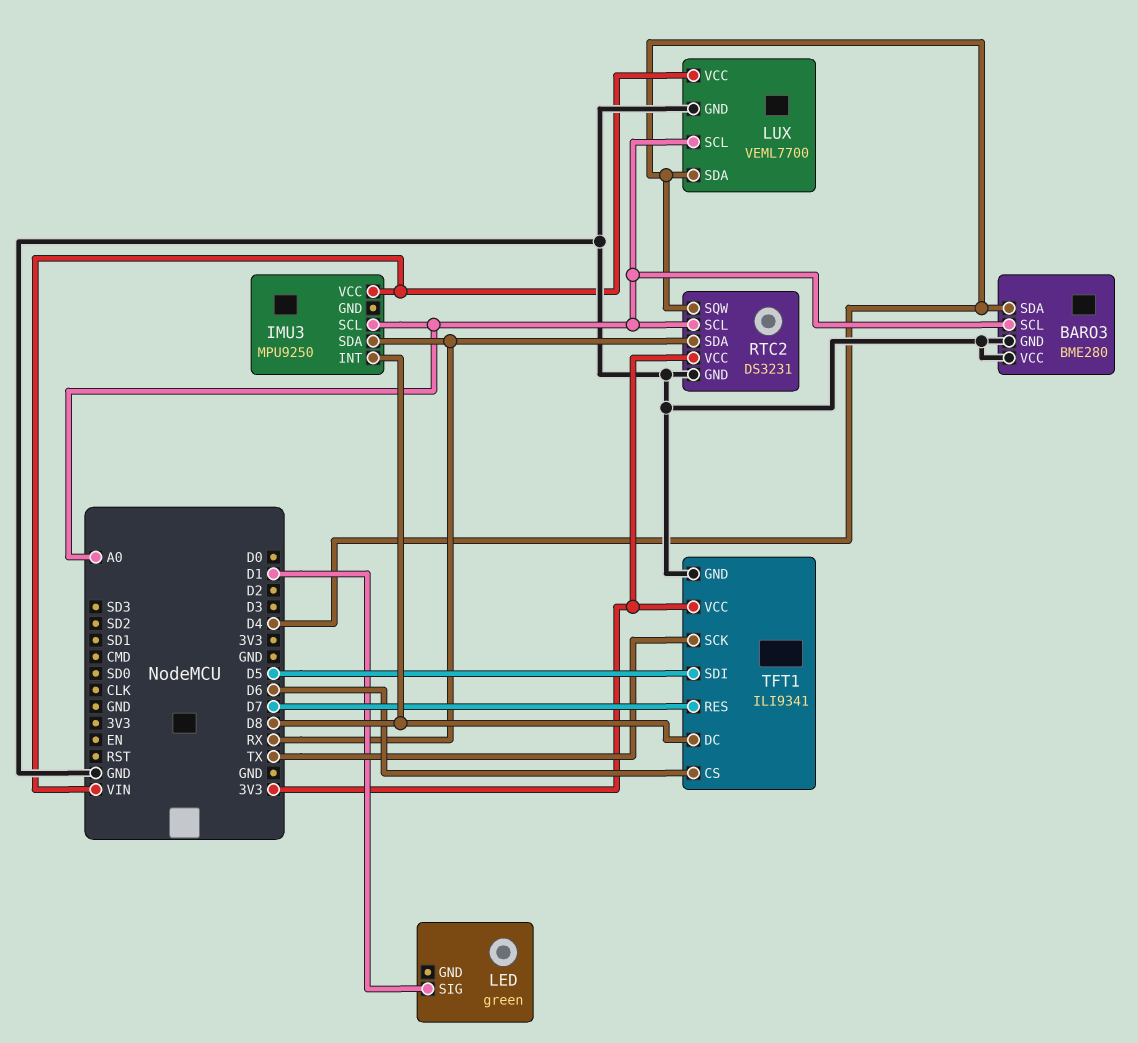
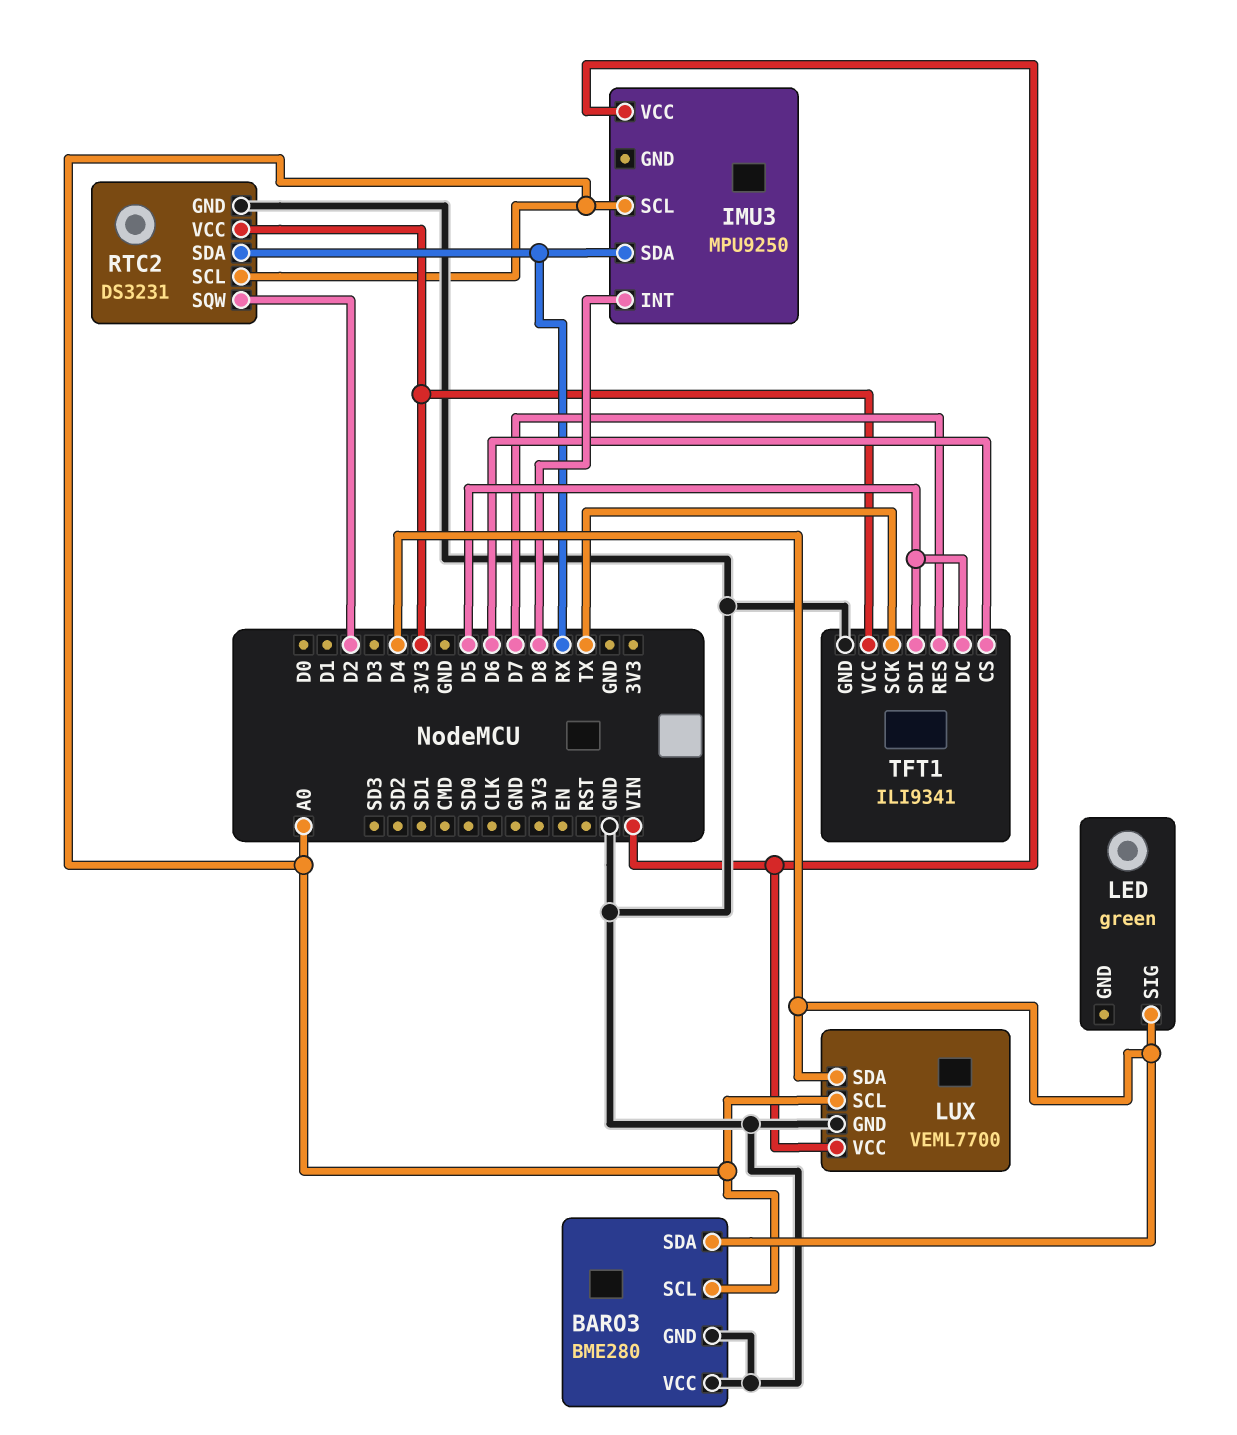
LED pin SIG: D1 -> D4
RTC2 pin SQW: D4 -> D2
TFT1 pin DC: D8 -> D5

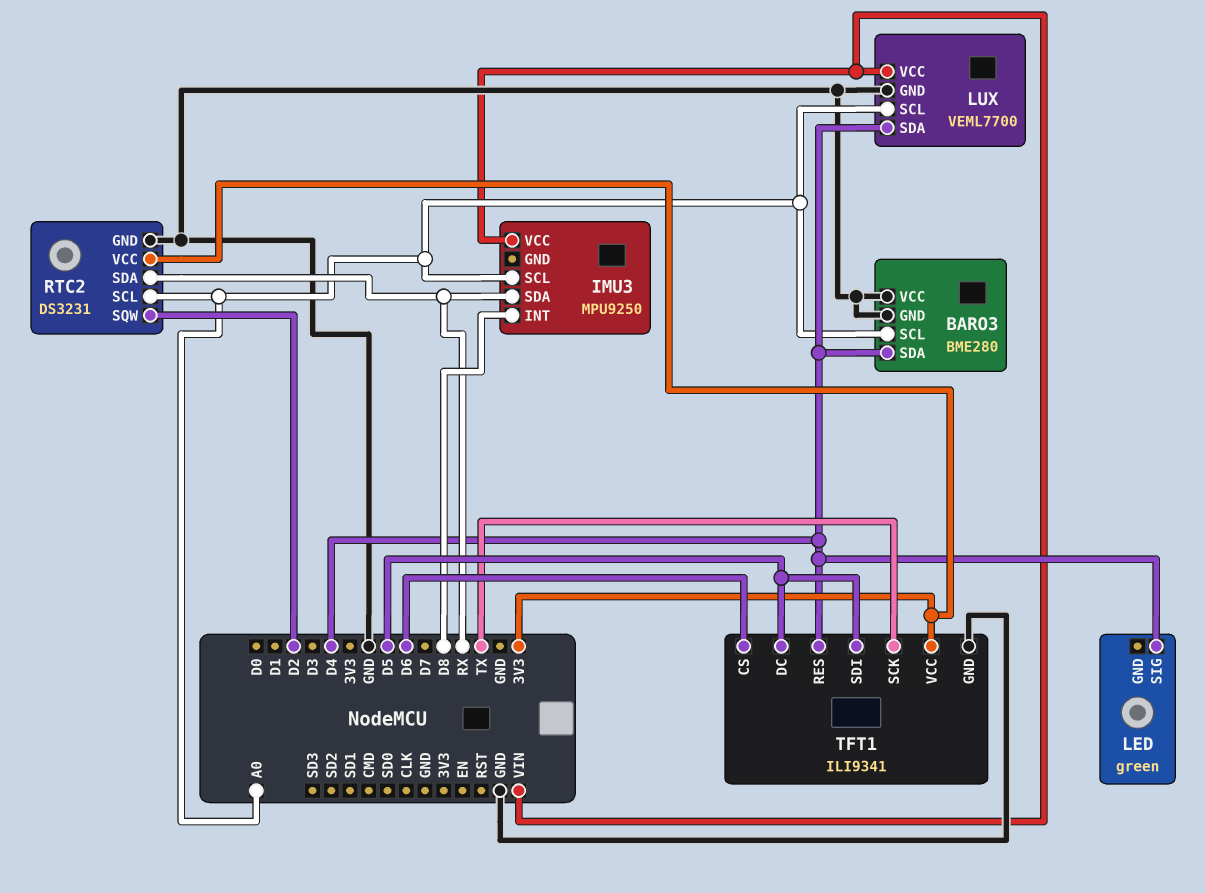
TFT1 pin RES: D7 -> D4

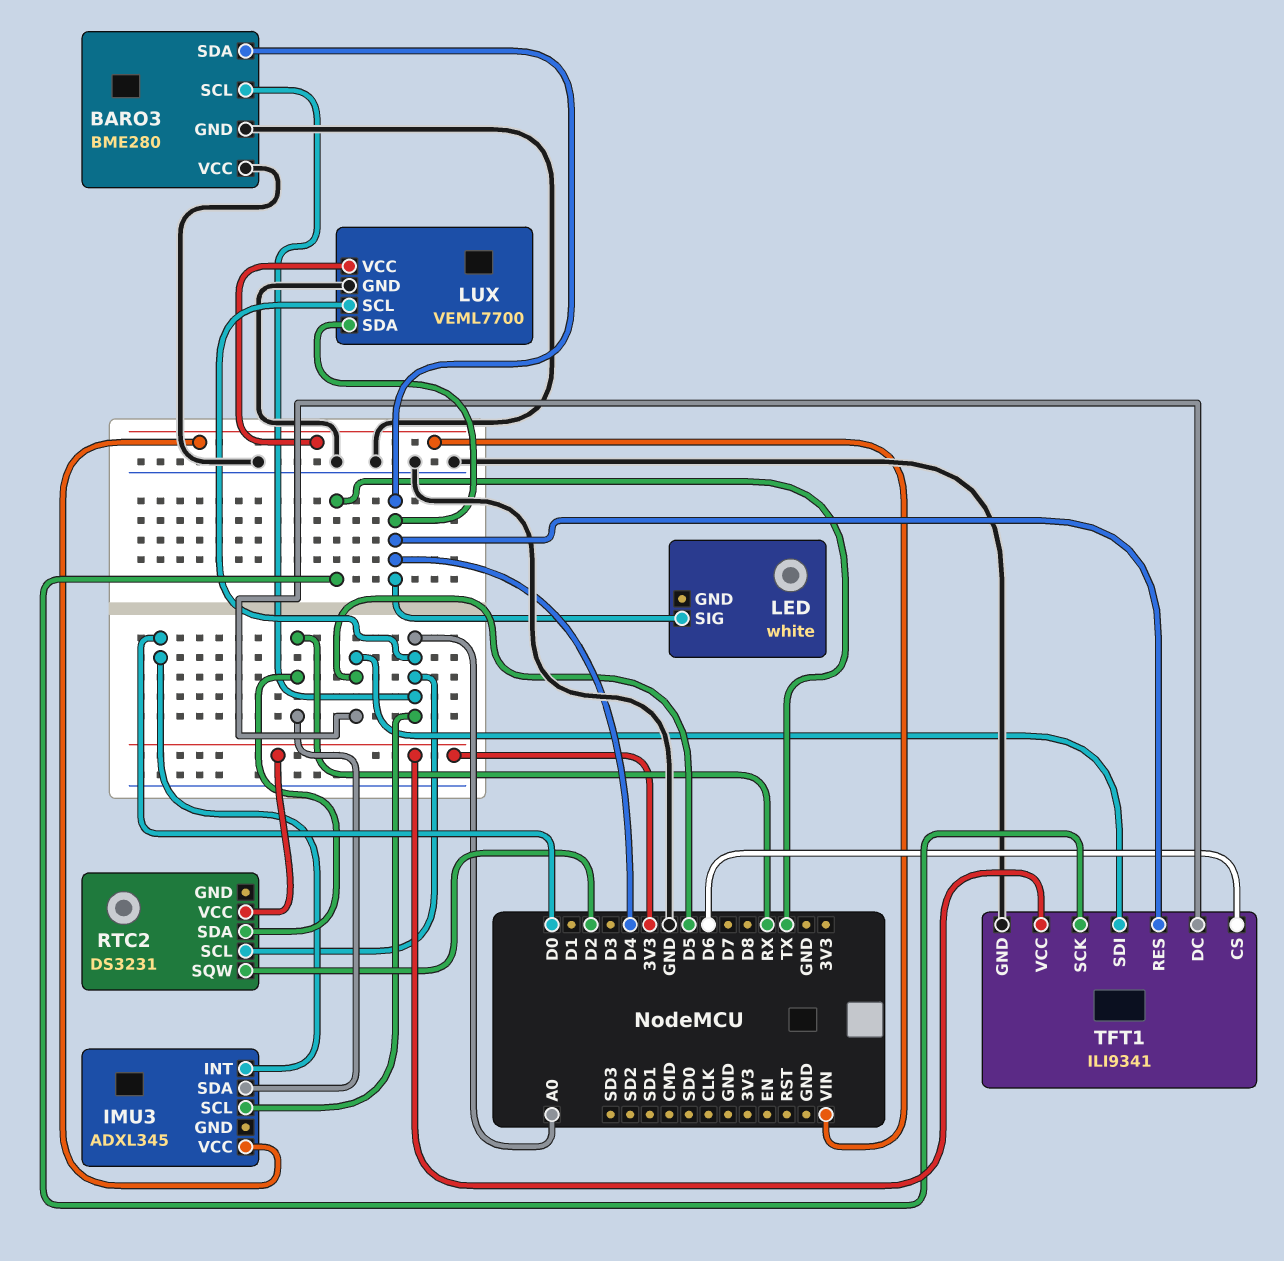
IMU3: MPU9250 -> ADXL345
IMU3 pin INT: D8 -> D0
LED: green -> white
RTC2 pin GND: GND -> none

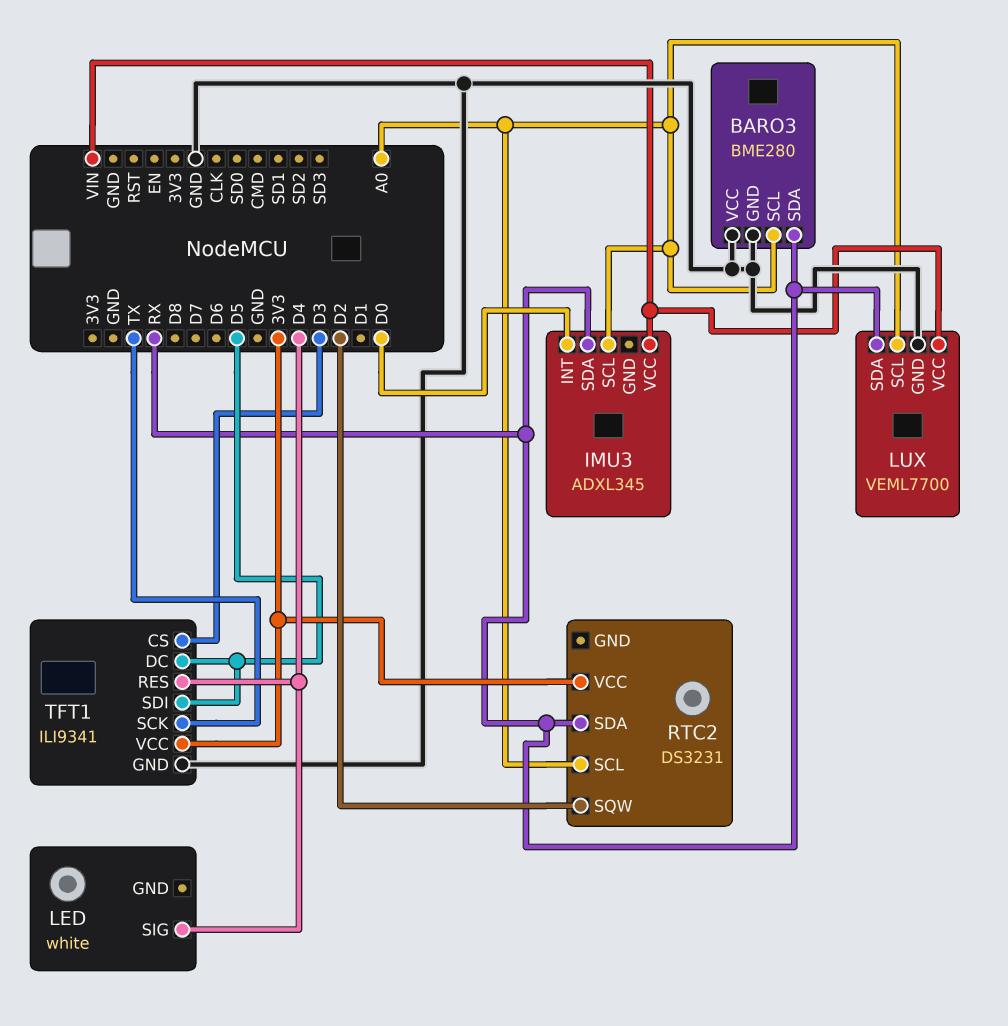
BARO3 pin SDA: D4 -> RX
LUX pin SDA: D4 -> RX
TFT1 pin CS: D6 -> D3

